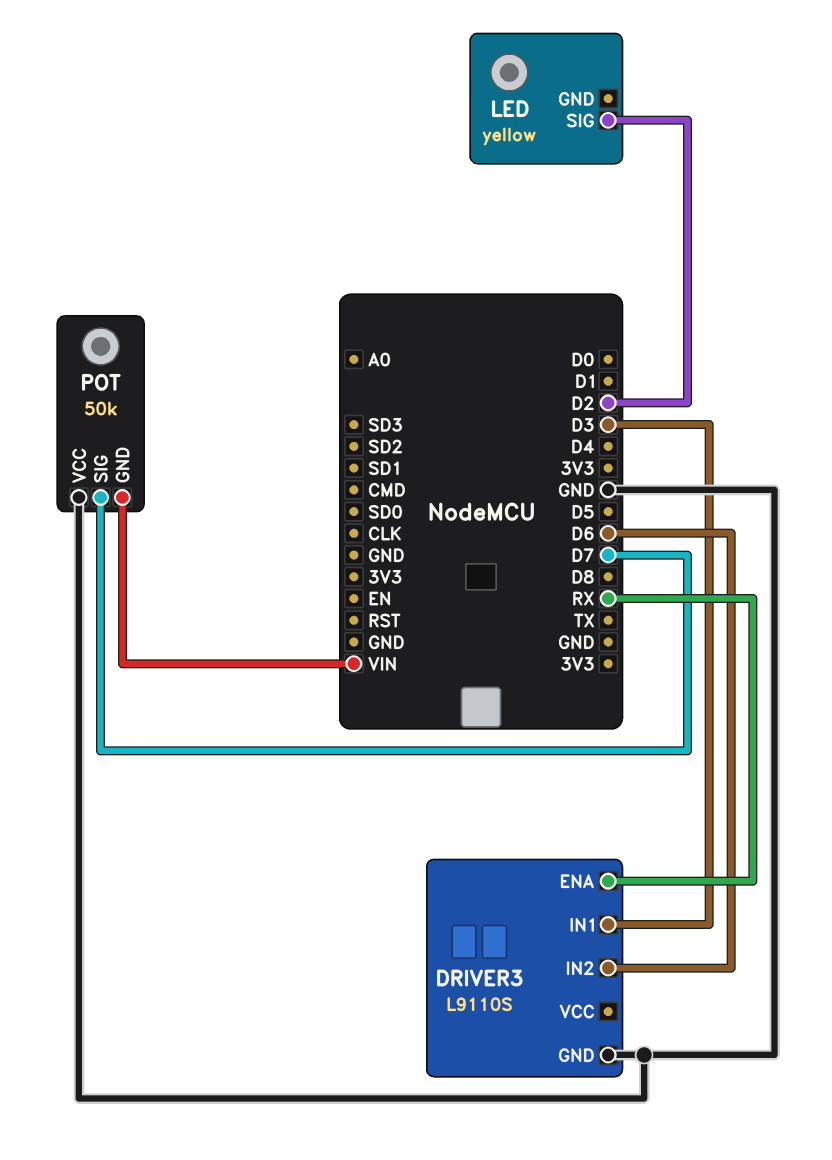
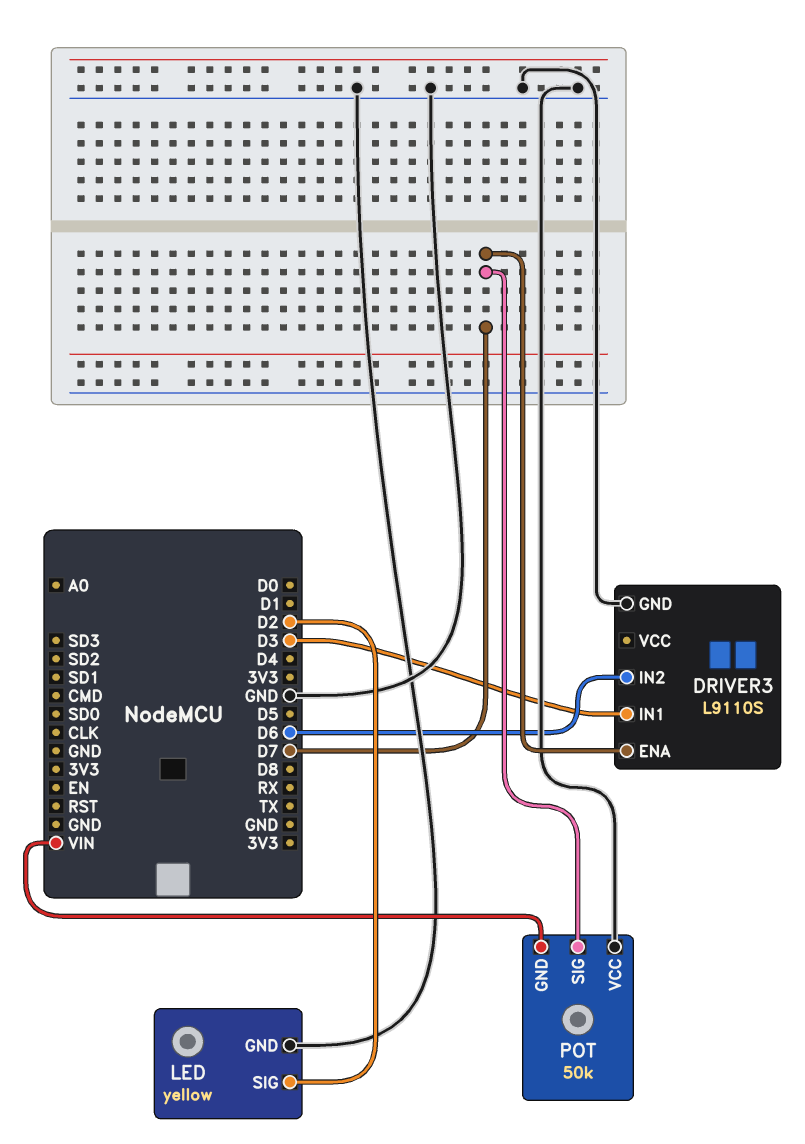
DRIVER3 pin ENA: RX -> D7
LED pin GND: none -> GND

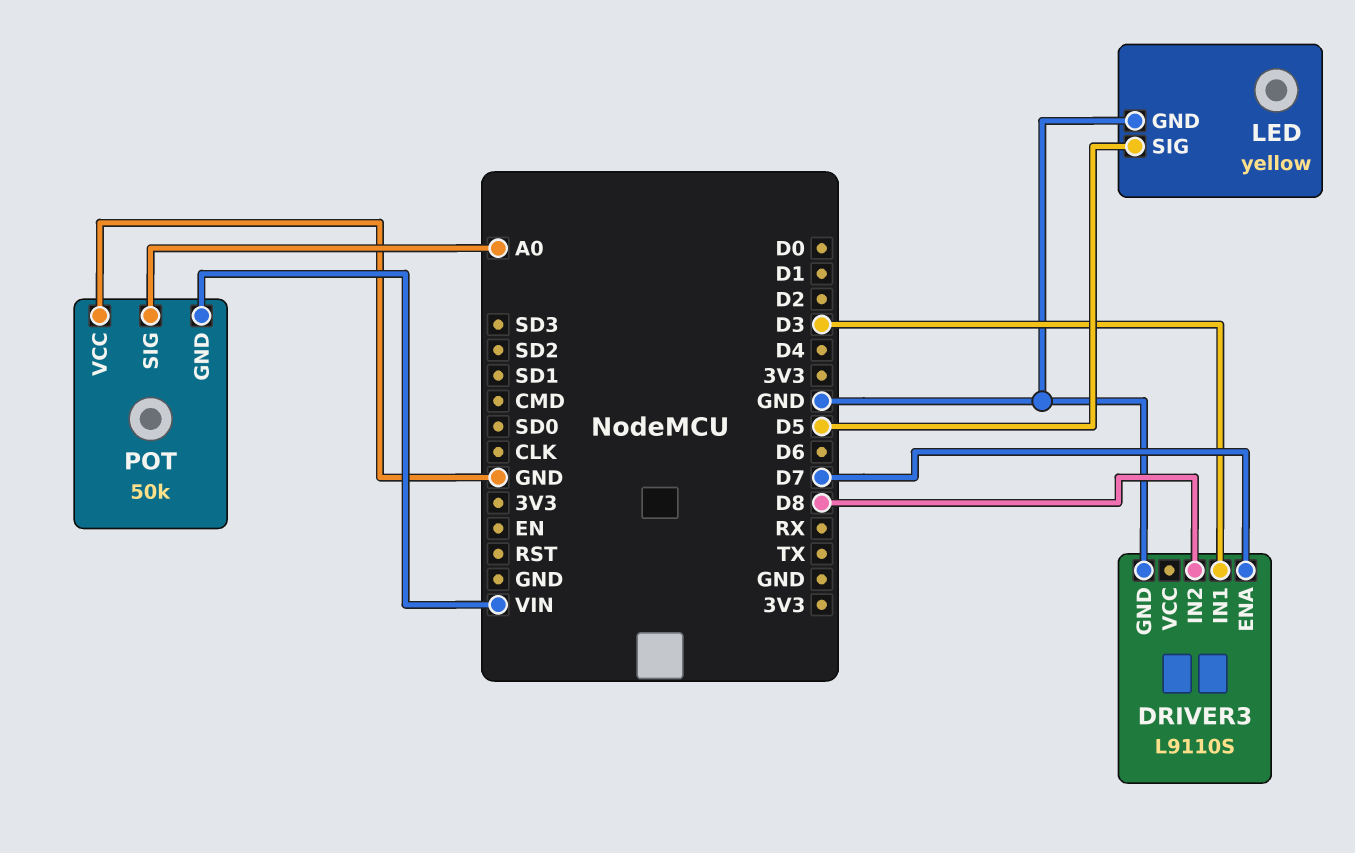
DRIVER3 pin IN2: D6 -> D8
LED pin SIG: D2 -> D5
POT pin SIG: D7 -> A0

